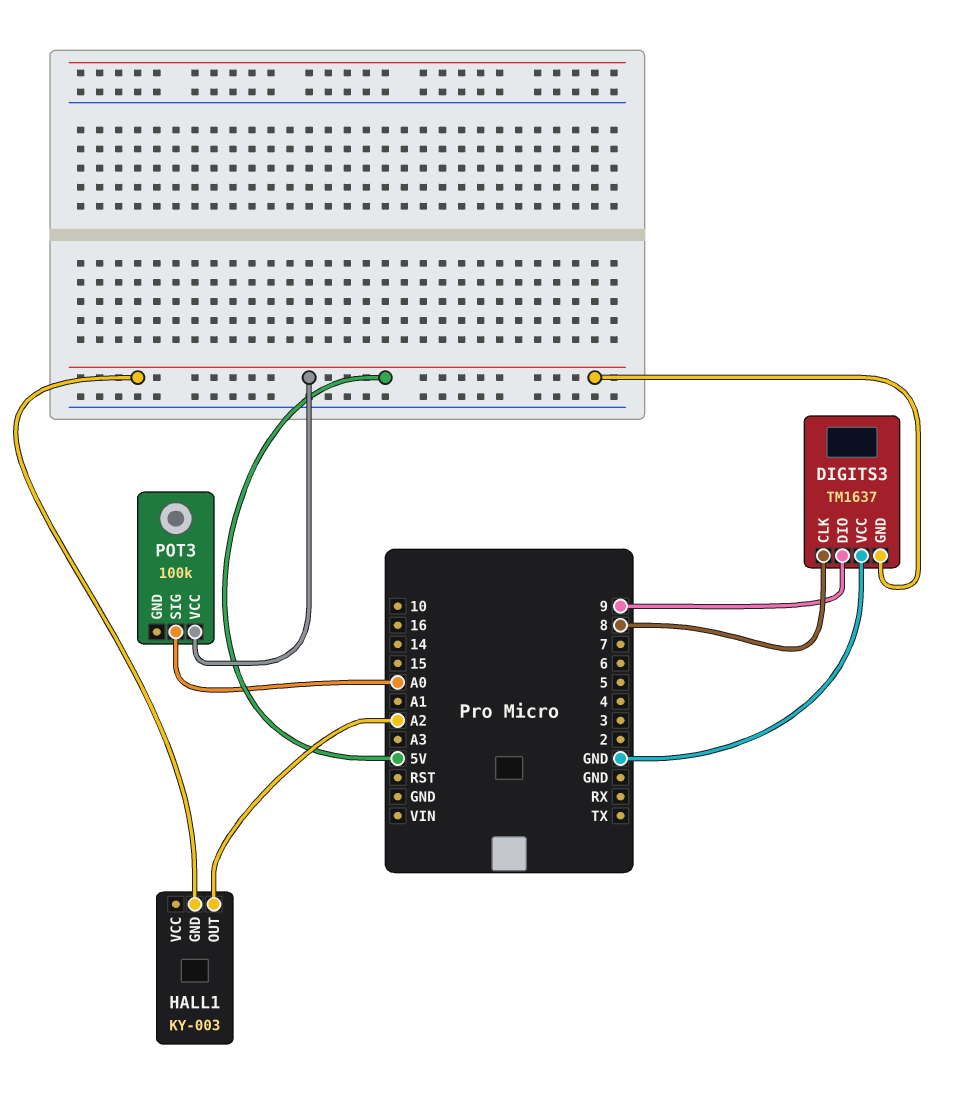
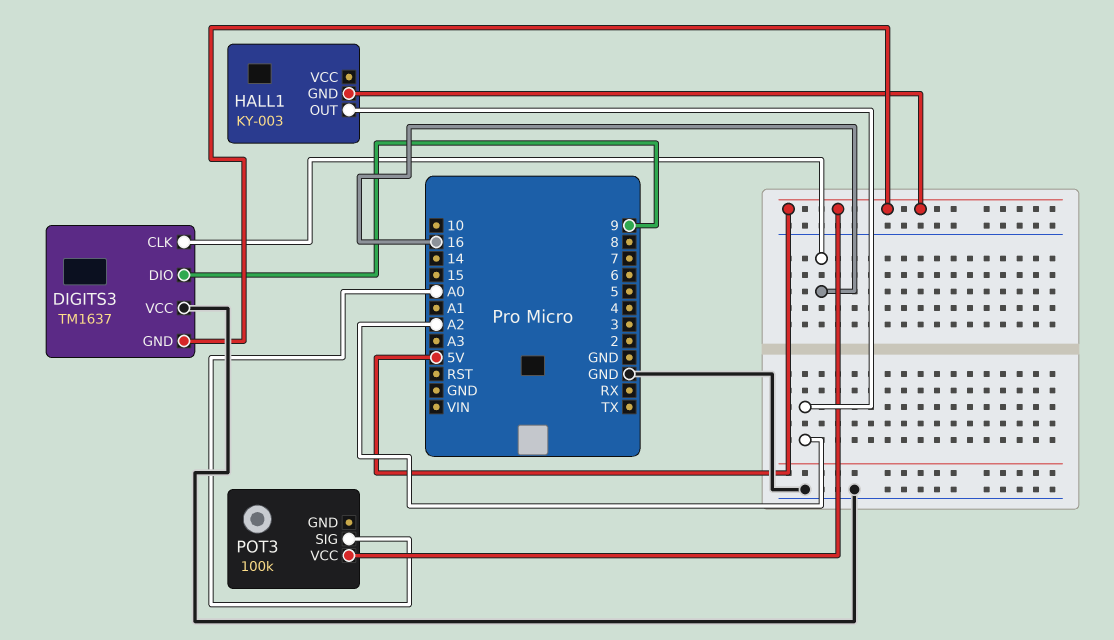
DIGITS3 pin CLK: 8 -> 16

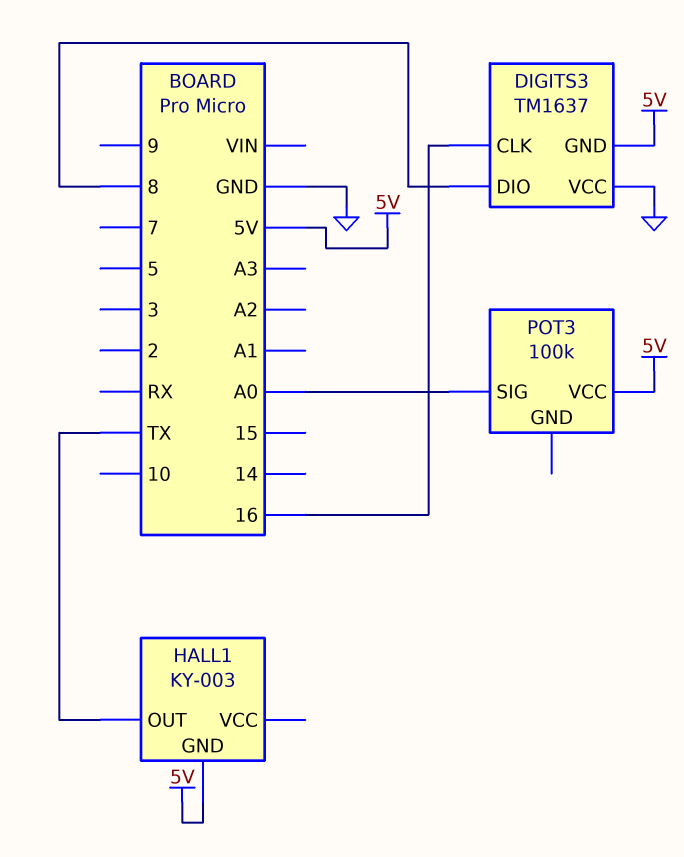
DIGITS3 pin DIO: 9 -> 8
HALL1 pin OUT: A2 -> TX

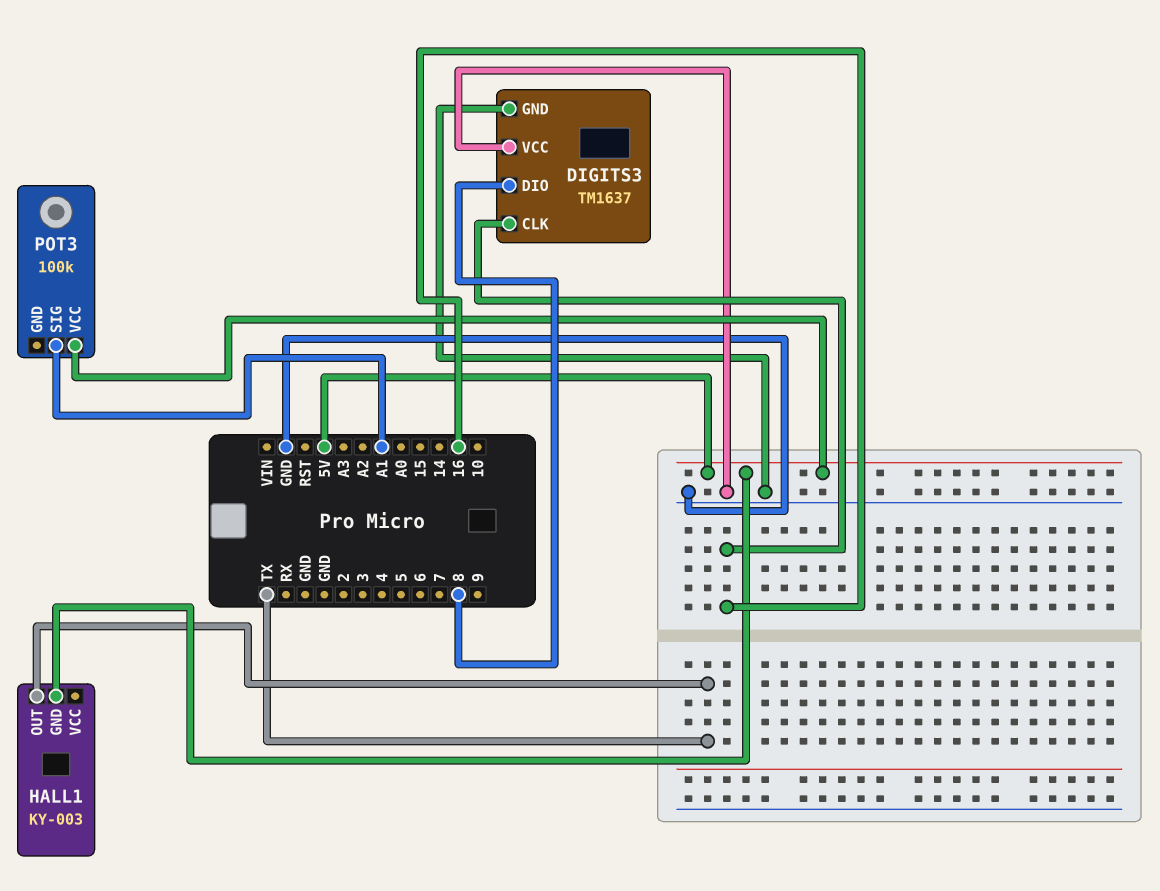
DIGITS3 pin GND: 5V -> GND
POT3 pin SIG: A0 -> A1

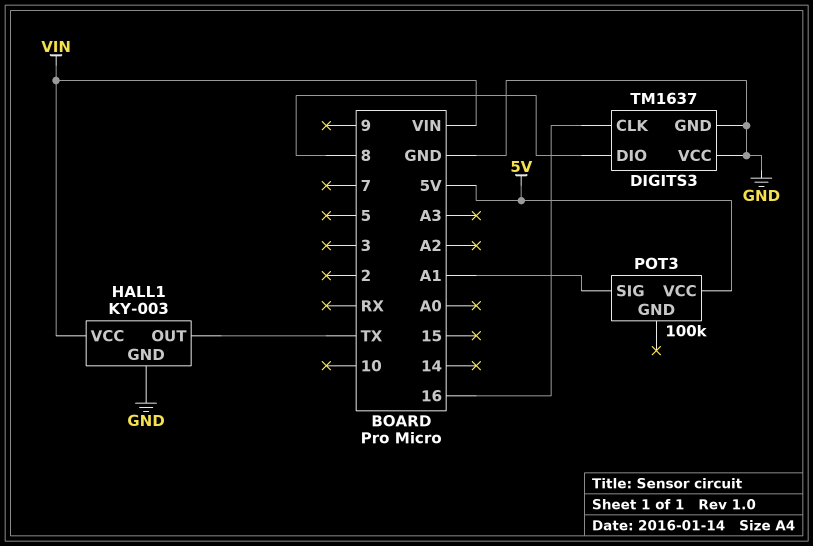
HALL1 pin GND: 5V -> GND
HALL1 pin VCC: none -> VIN

